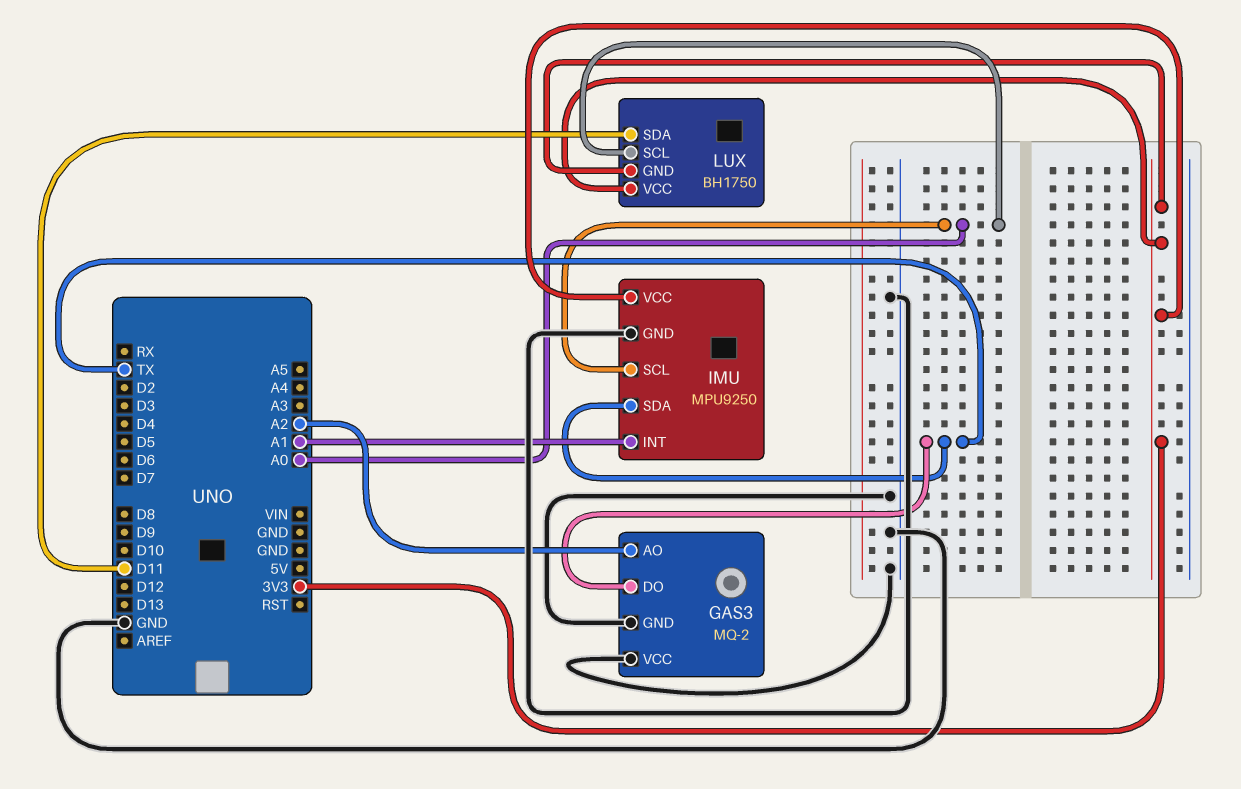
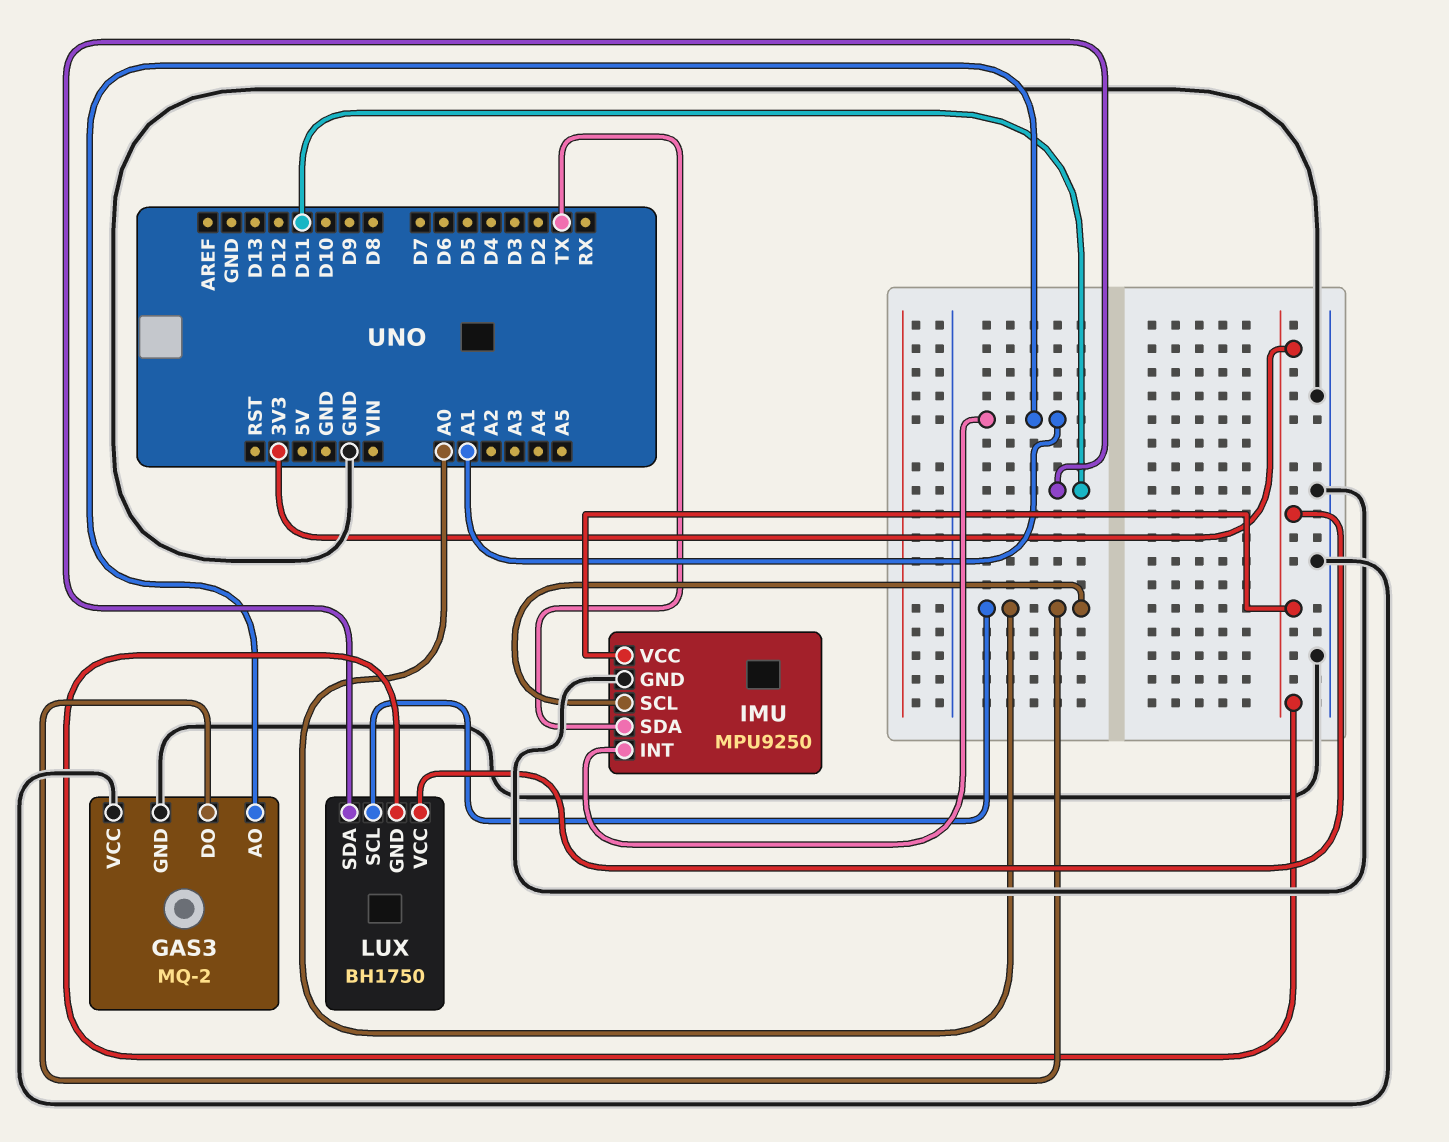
GAS3 pin AO: A2 -> A1
GAS3 pin DO: TX -> A0

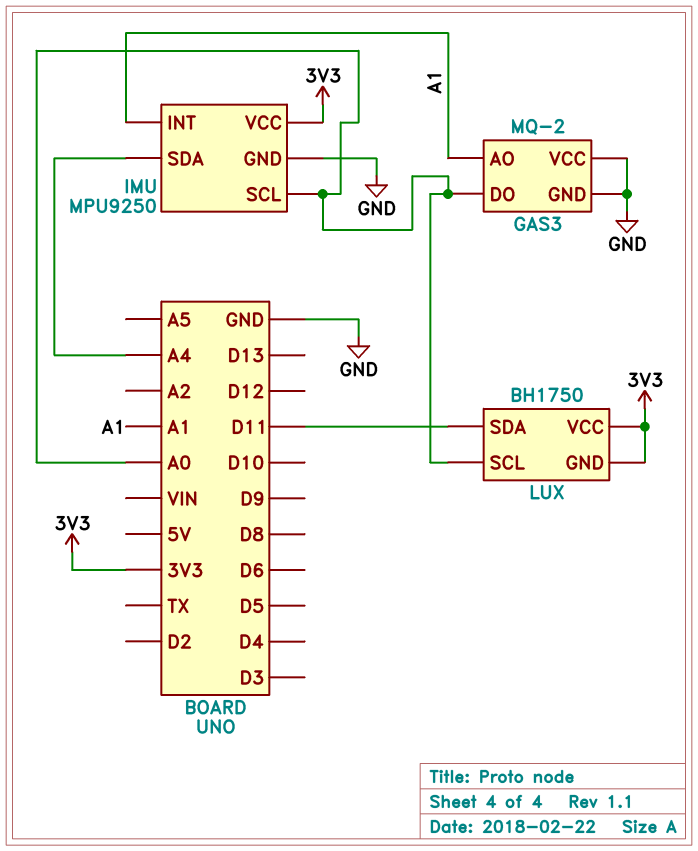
IMU pin SDA: TX -> A4

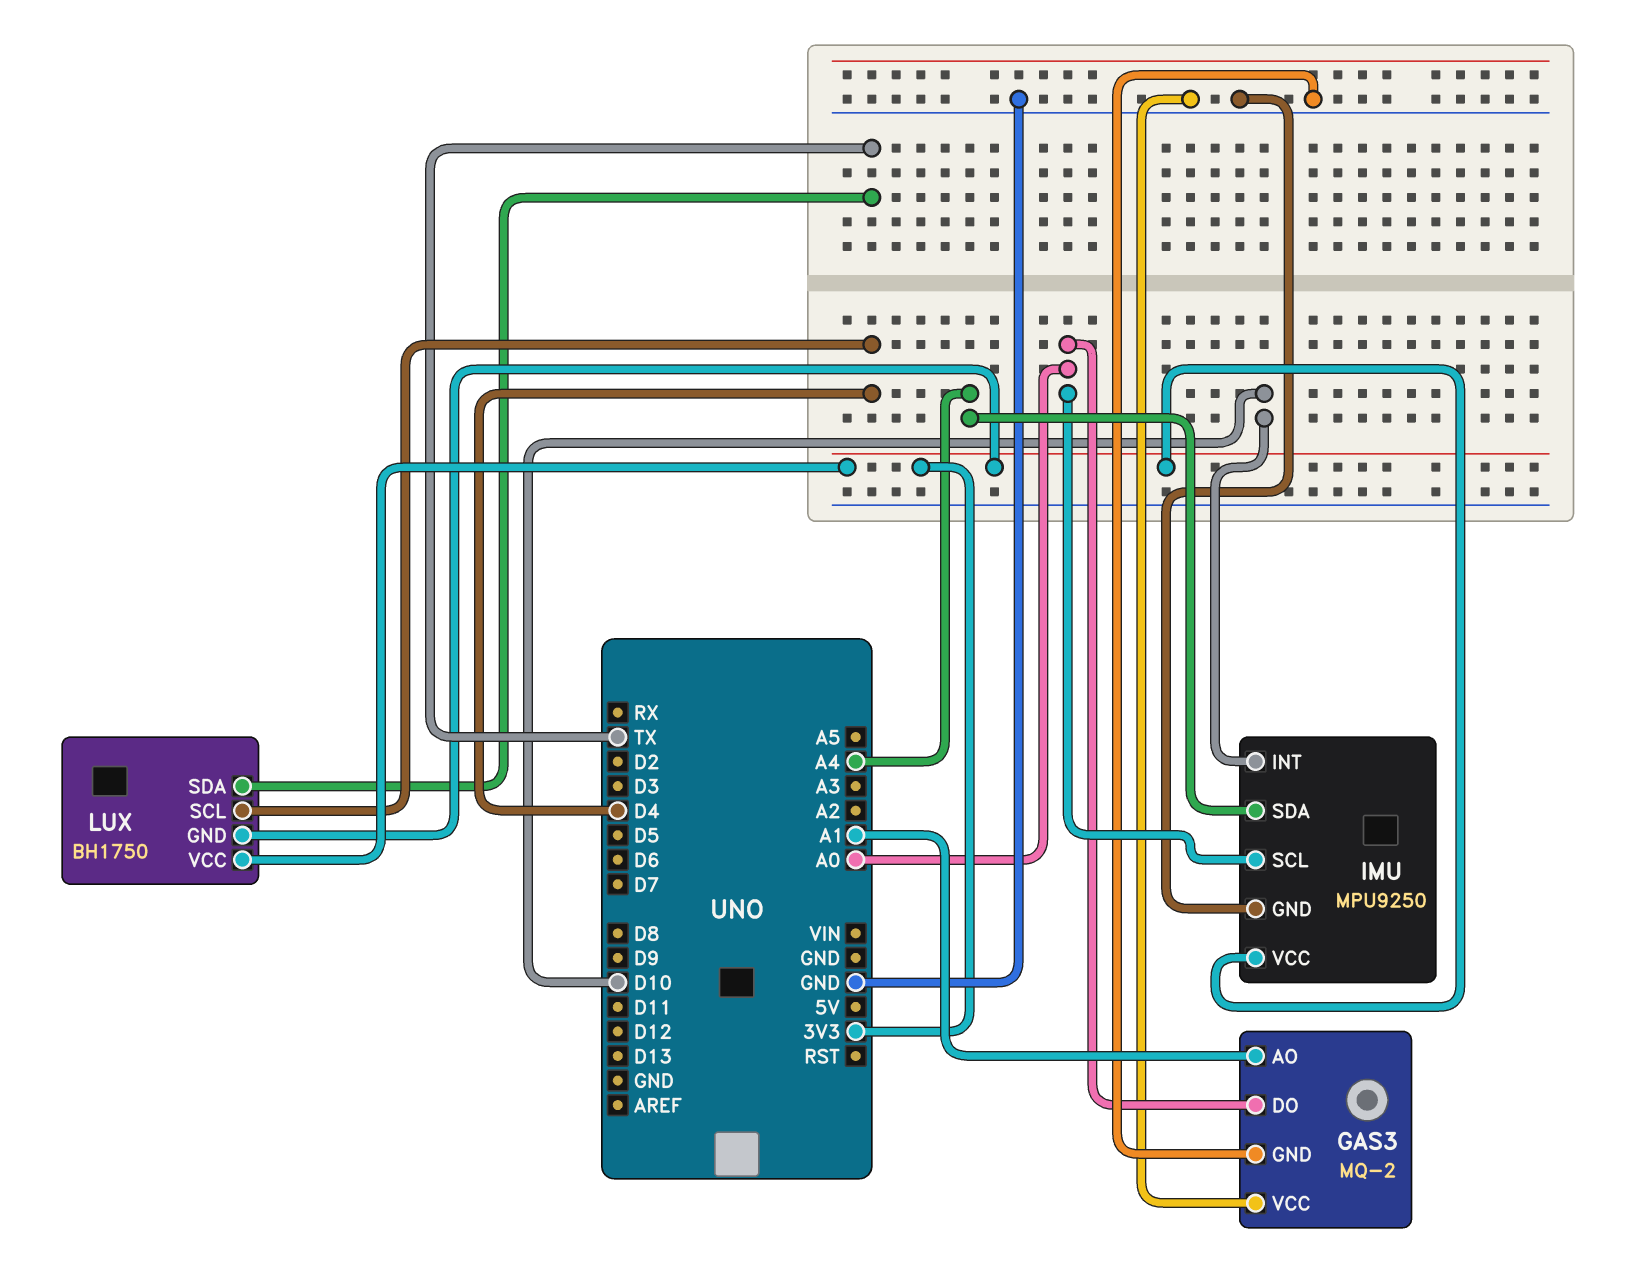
IMU pin INT: A1 -> D10
LUX pin SCL: A0 -> D4
LUX pin SDA: D11 -> TX

